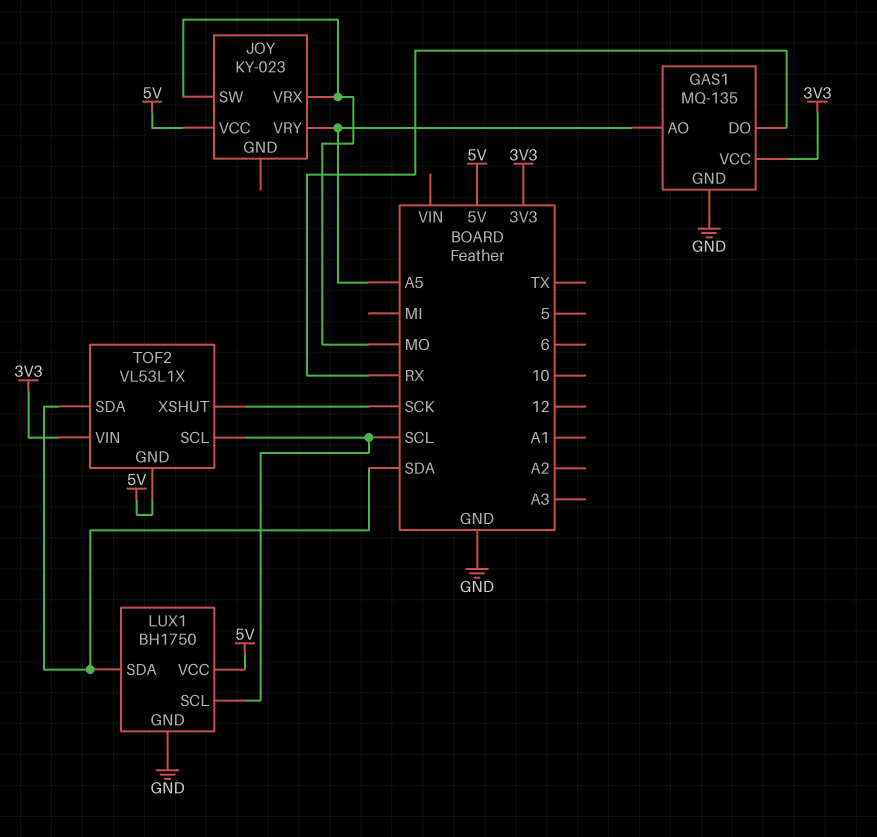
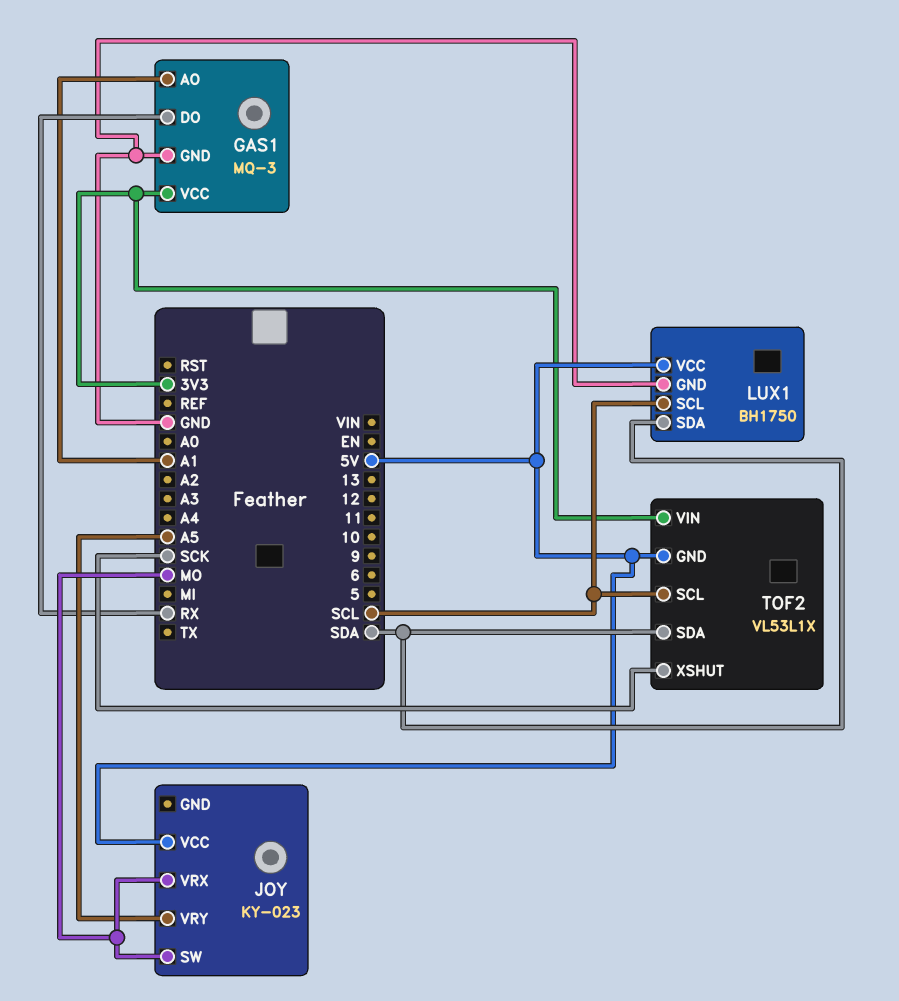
GAS1: MQ-135 -> MQ-3
GAS1 pin AO: A5 -> A1

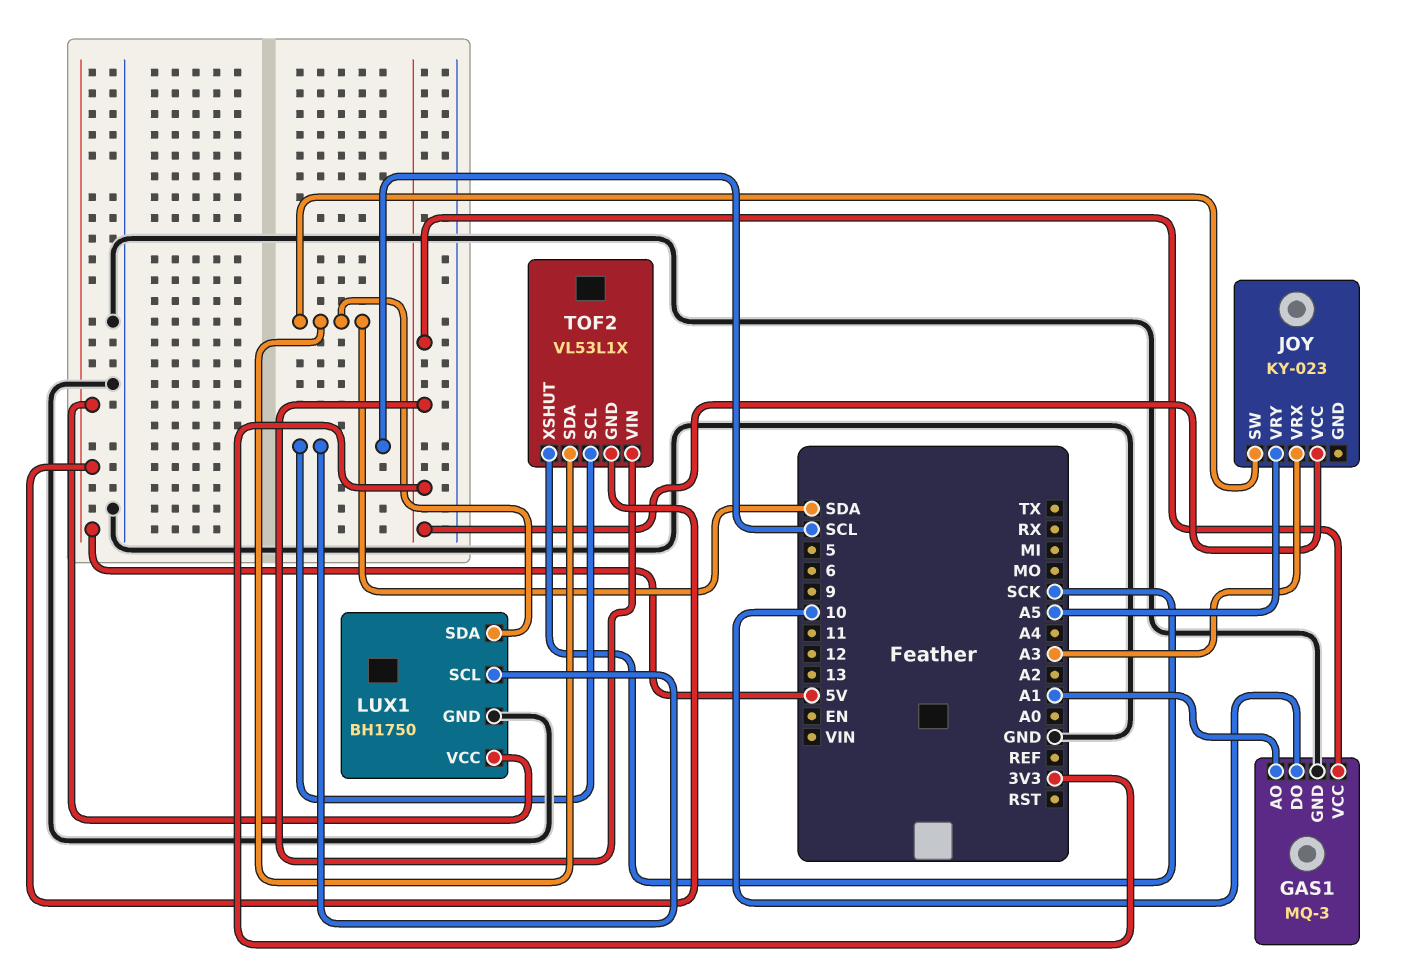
GAS1 pin DO: RX -> 10
JOY pin SW: MO -> SDA
JOY pin VCC: 5V -> 3V3
JOY pin VRX: MO -> A3

